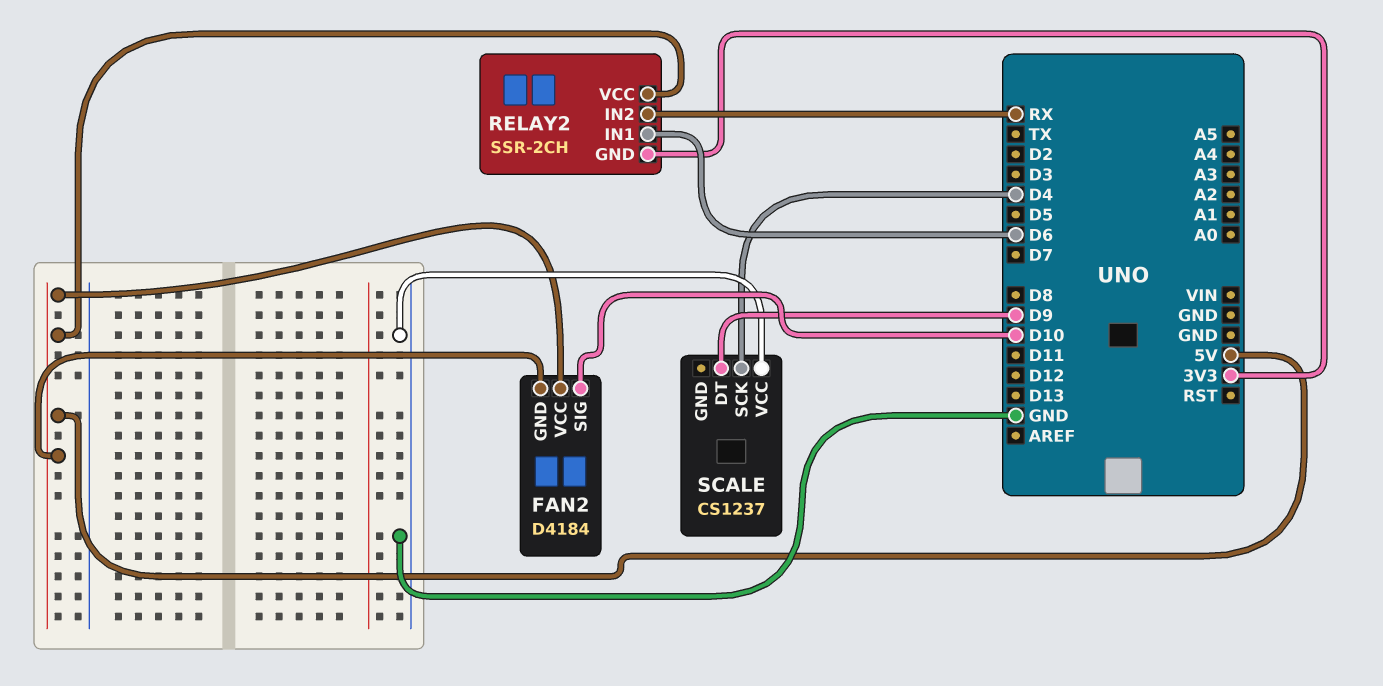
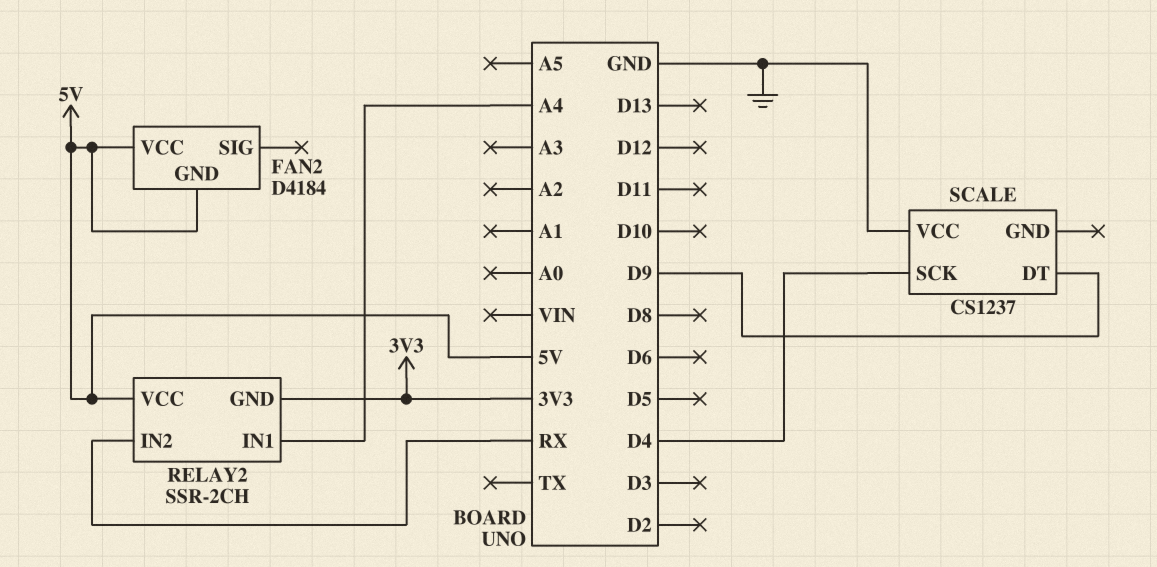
FAN2 pin SIG: D10 -> none
RELAY2 pin IN1: D6 -> A4

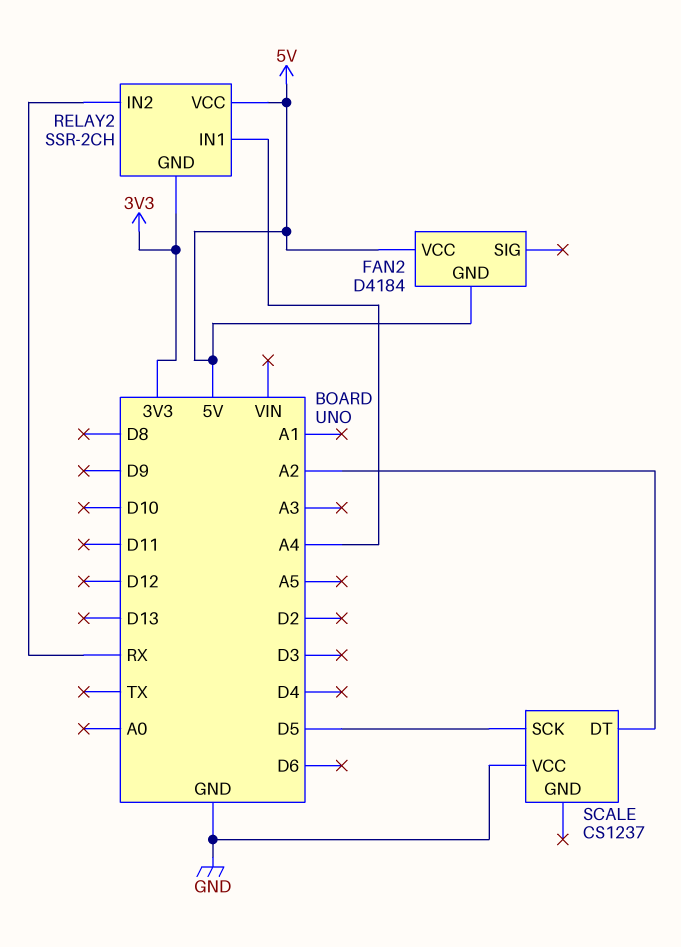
SCALE pin DT: D9 -> A2
SCALE pin SCK: D4 -> D5

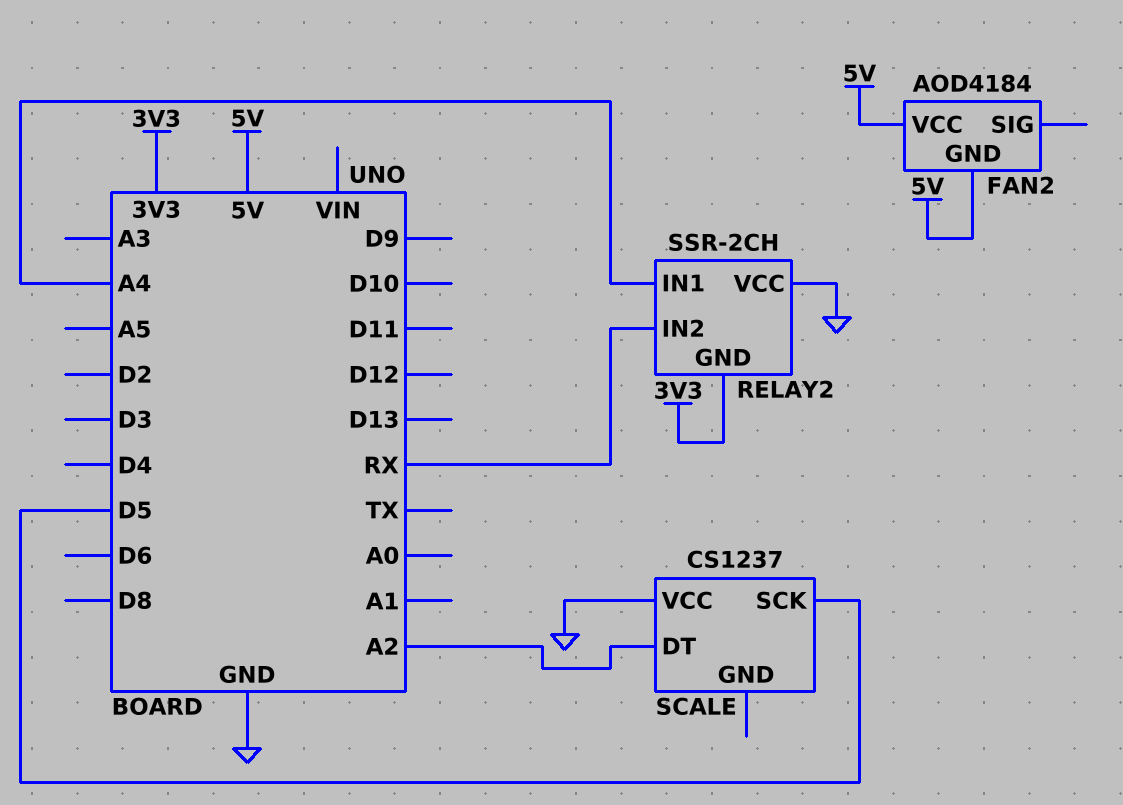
FAN2: D4184 -> AOD4184
RELAY2 pin VCC: 5V -> GND

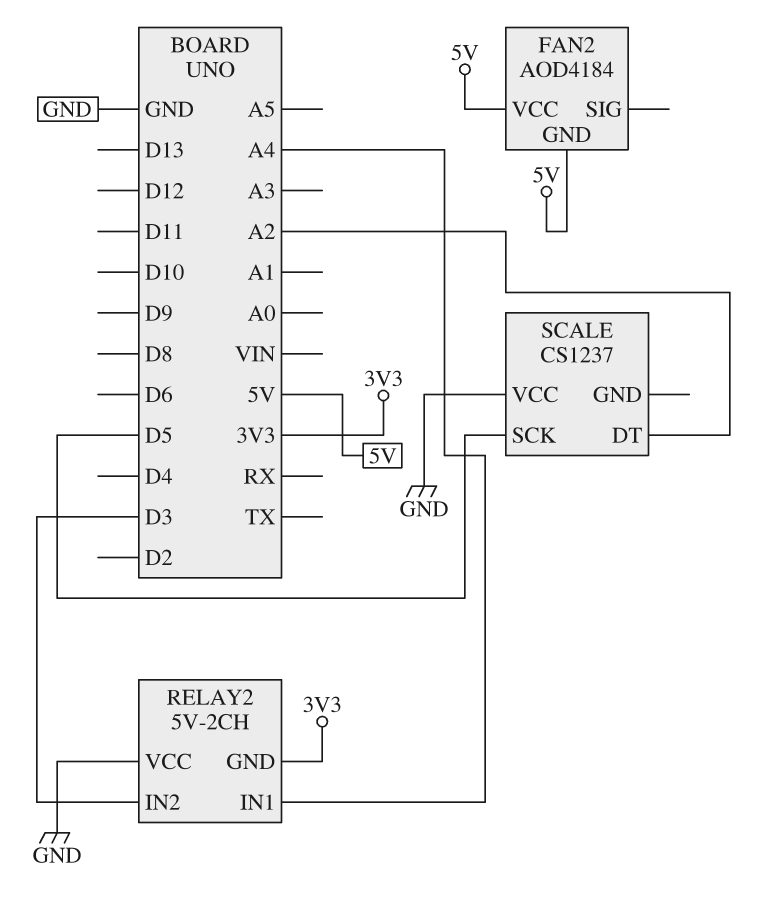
RELAY2: SSR-2CH -> 5V-2CH
RELAY2 pin IN2: RX -> D3

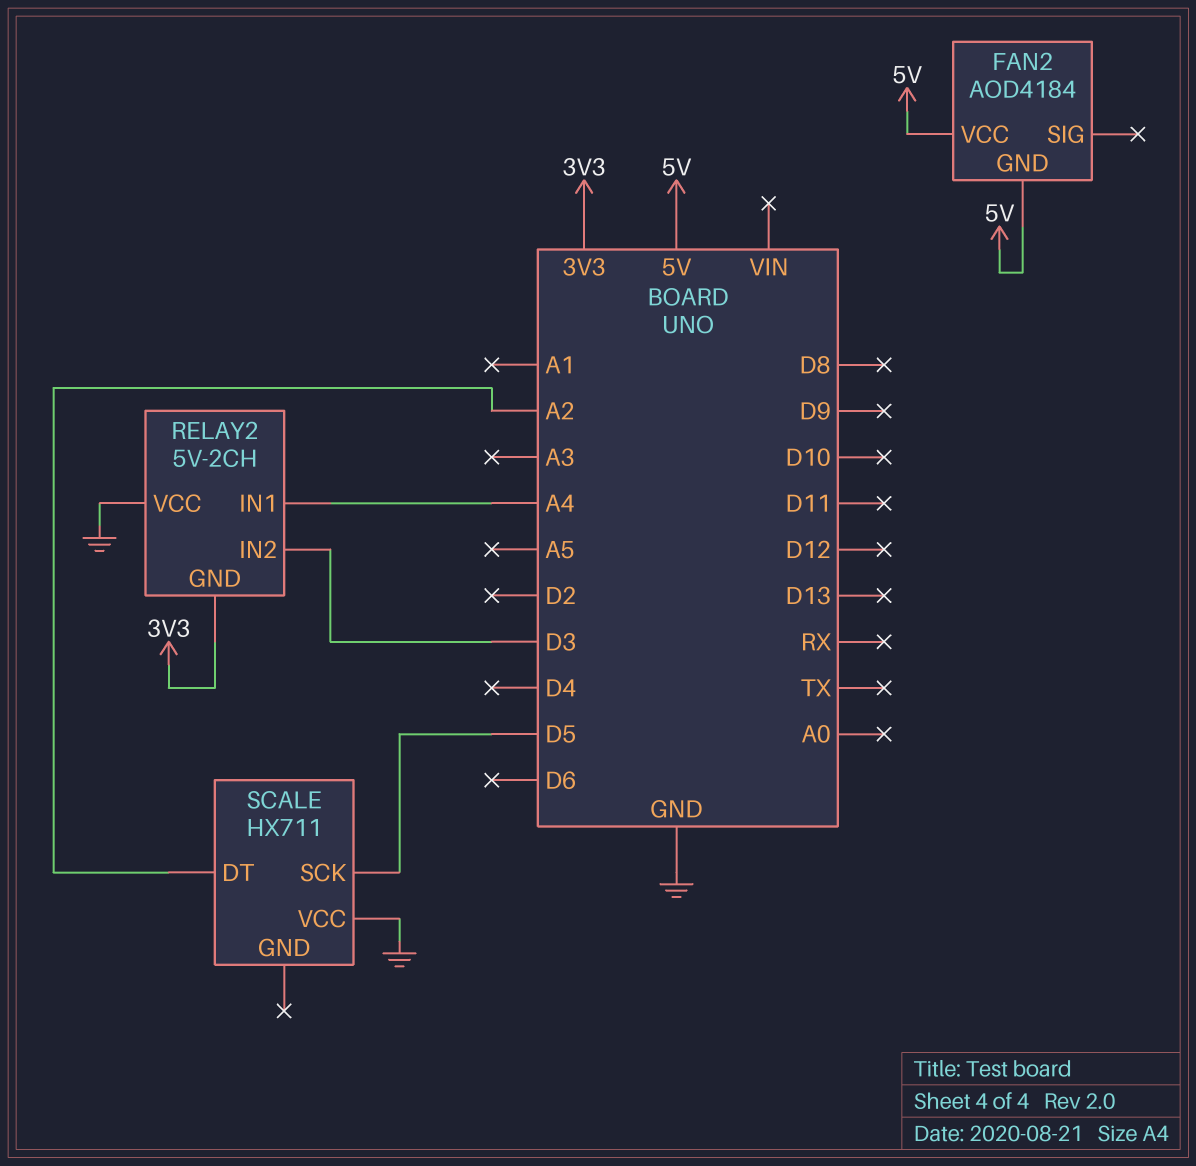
SCALE: CS1237 -> HX711

